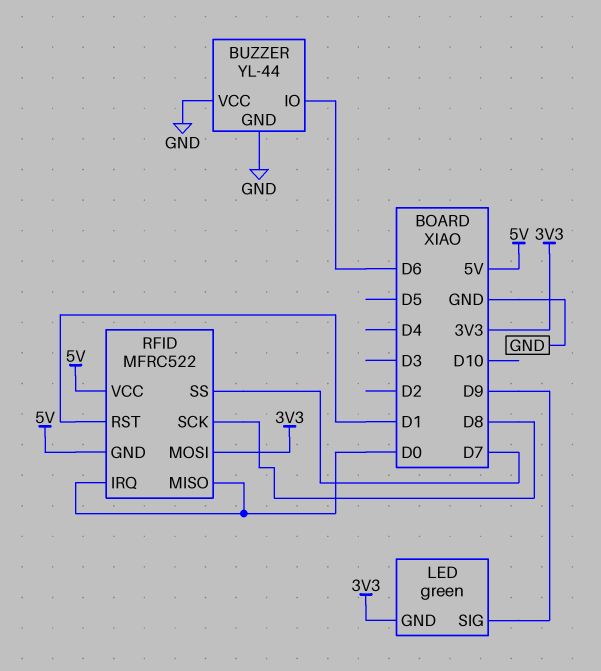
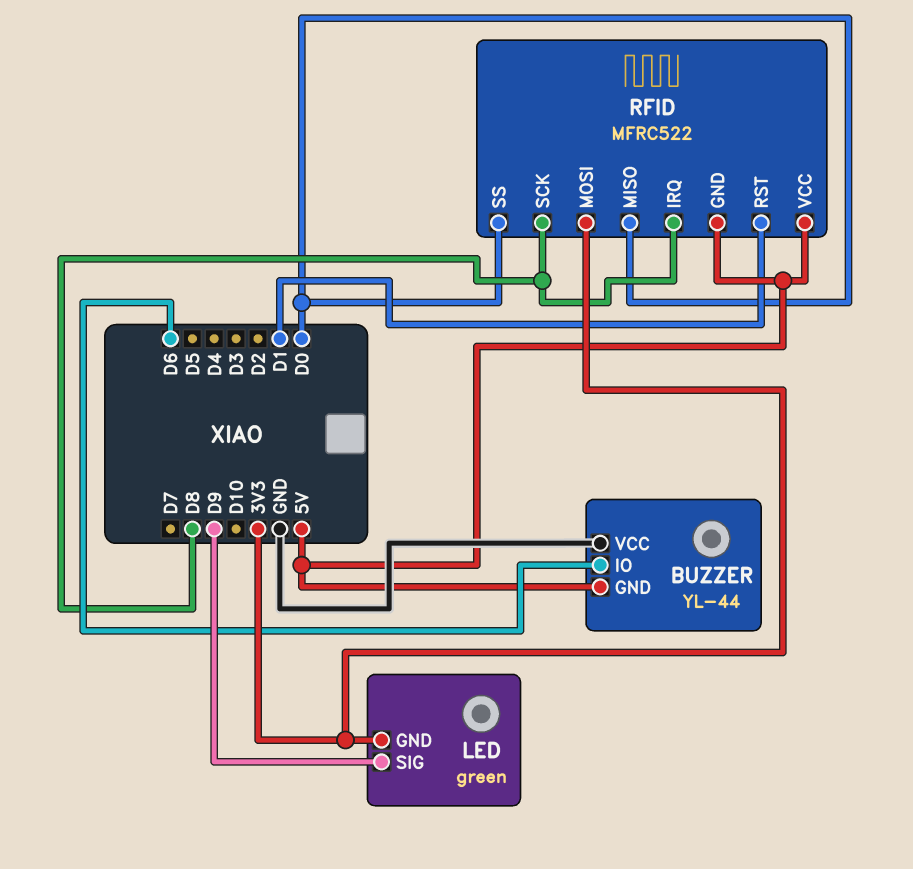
BUZZER pin GND: GND -> 5V
RFID pin IRQ: D0 -> D8
RFID pin SS: D7 -> D0

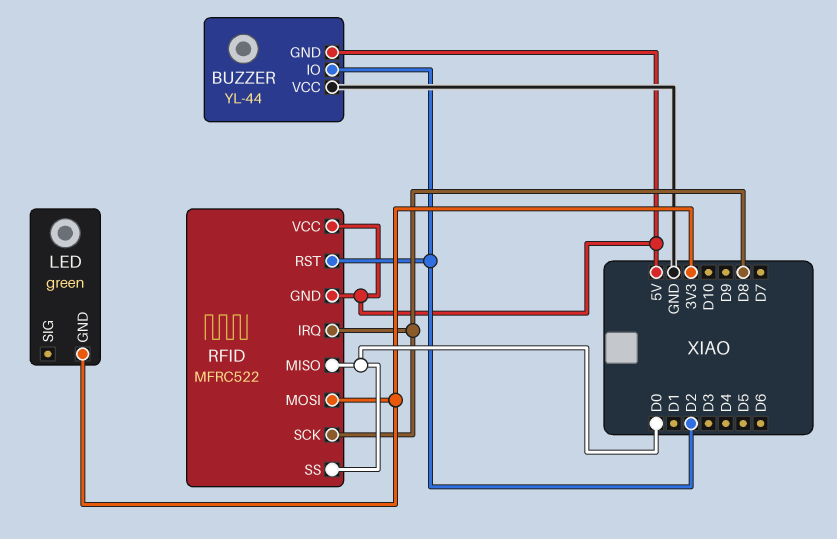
BUZZER pin IO: D6 -> D2
LED pin SIG: D9 -> none
RFID pin RST: D1 -> D2

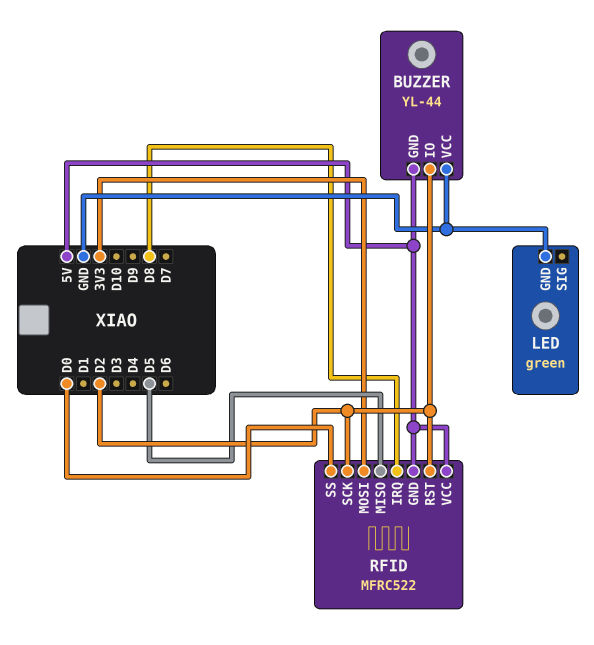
LED pin GND: 3V3 -> GND
RFID pin MISO: D0 -> D5
RFID pin SCK: D8 -> D2

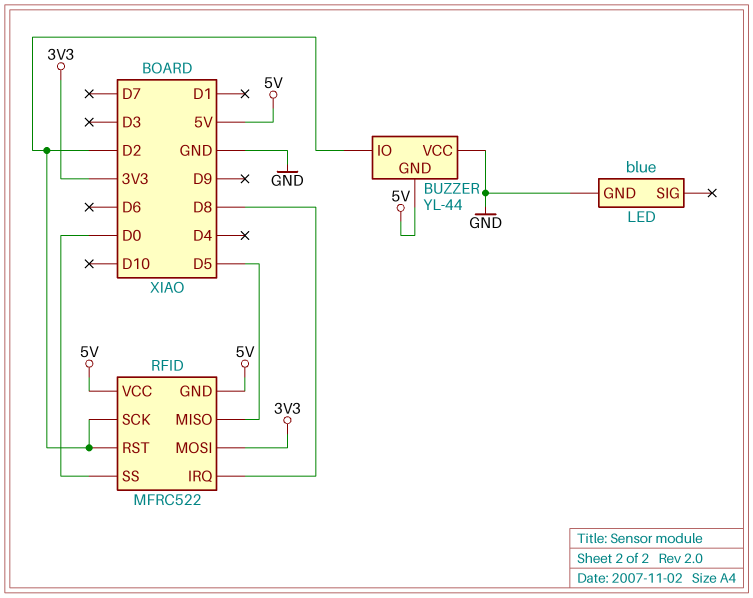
LED: green -> blue

